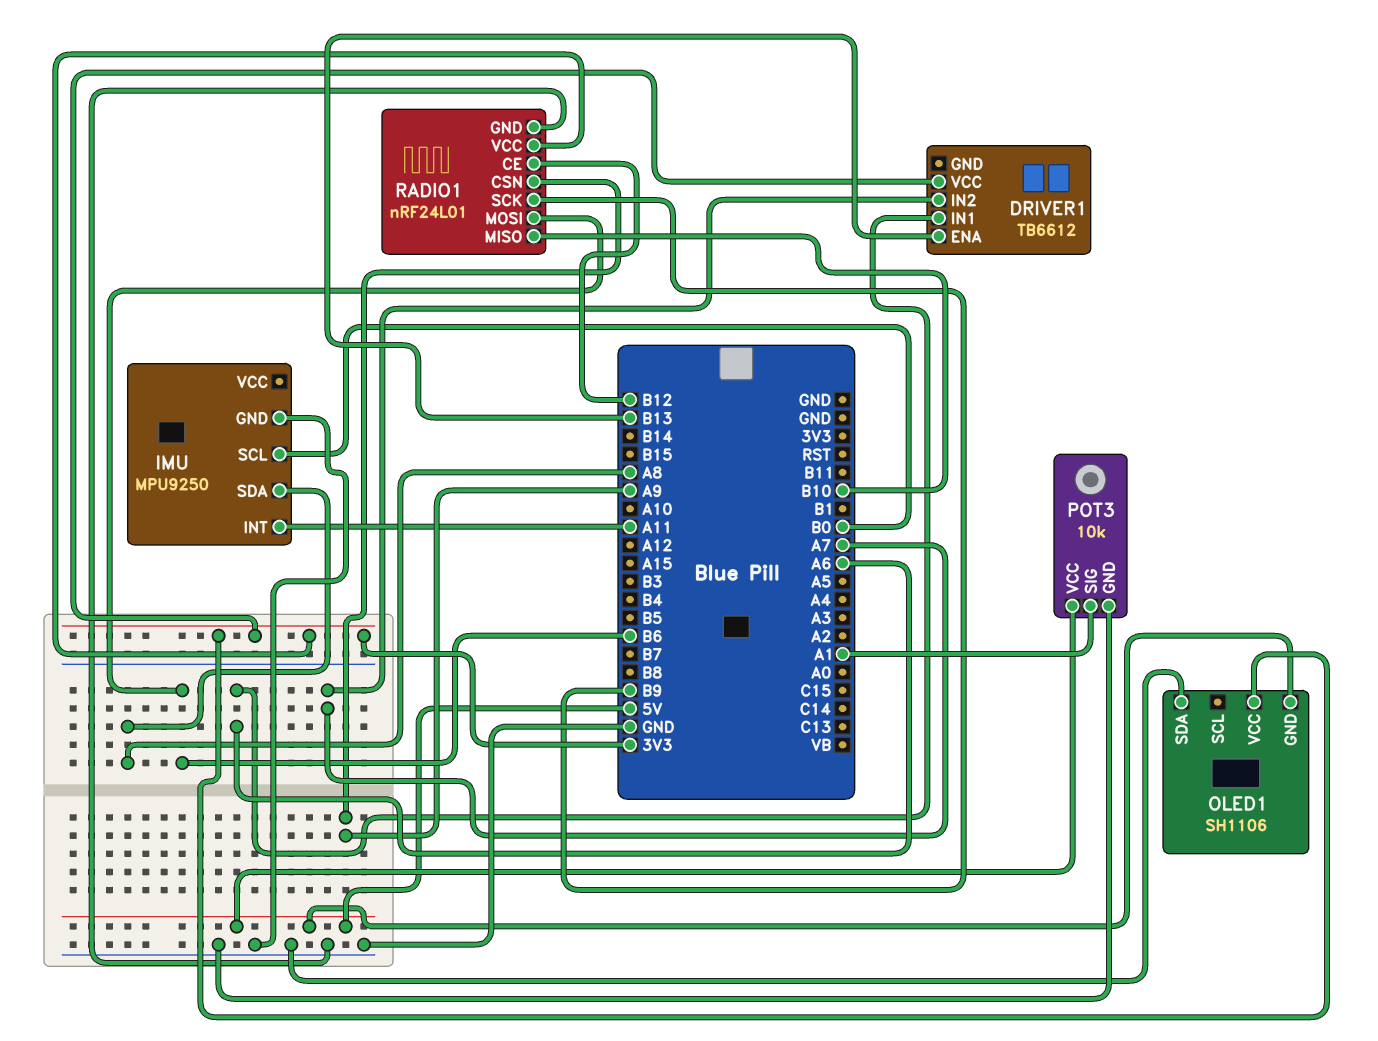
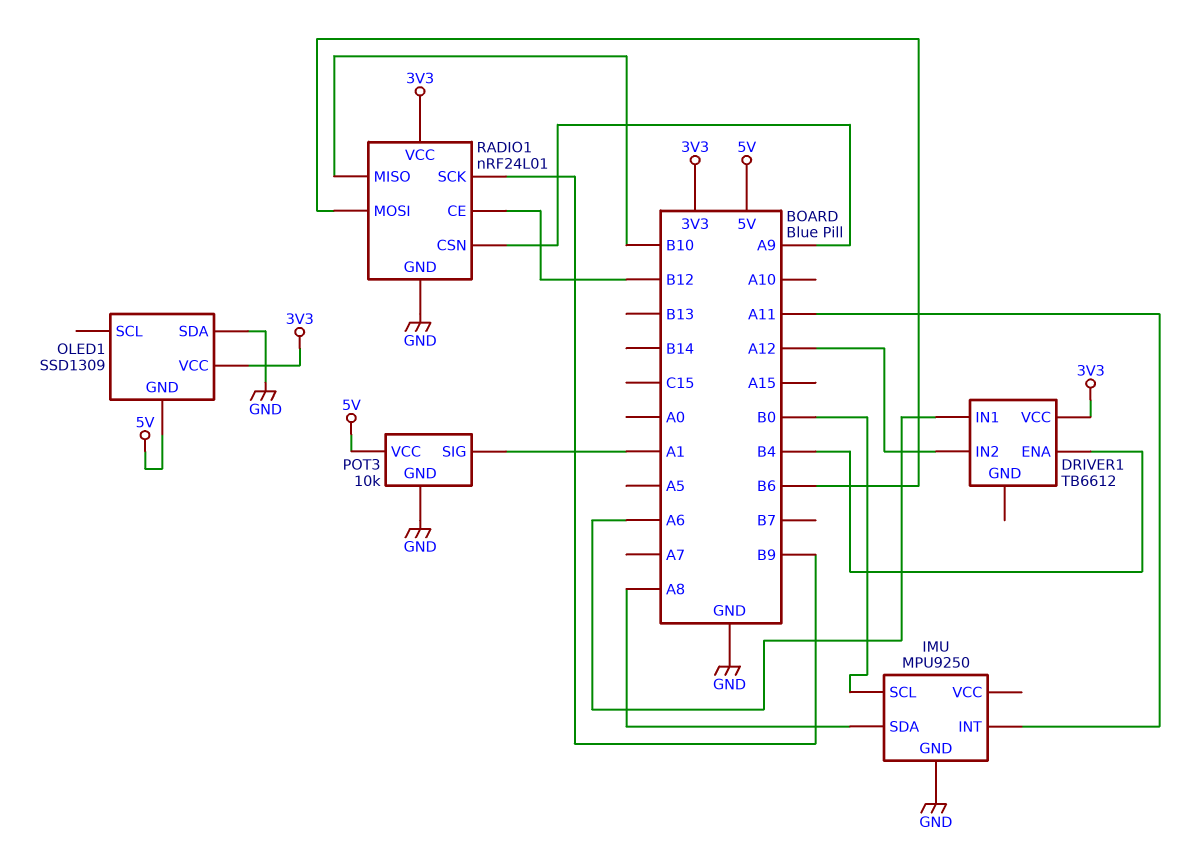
DRIVER1 pin ENA: B13 -> B4
DRIVER1 pin IN2: A7 -> A12
OLED1: SH1106 -> SSD1309

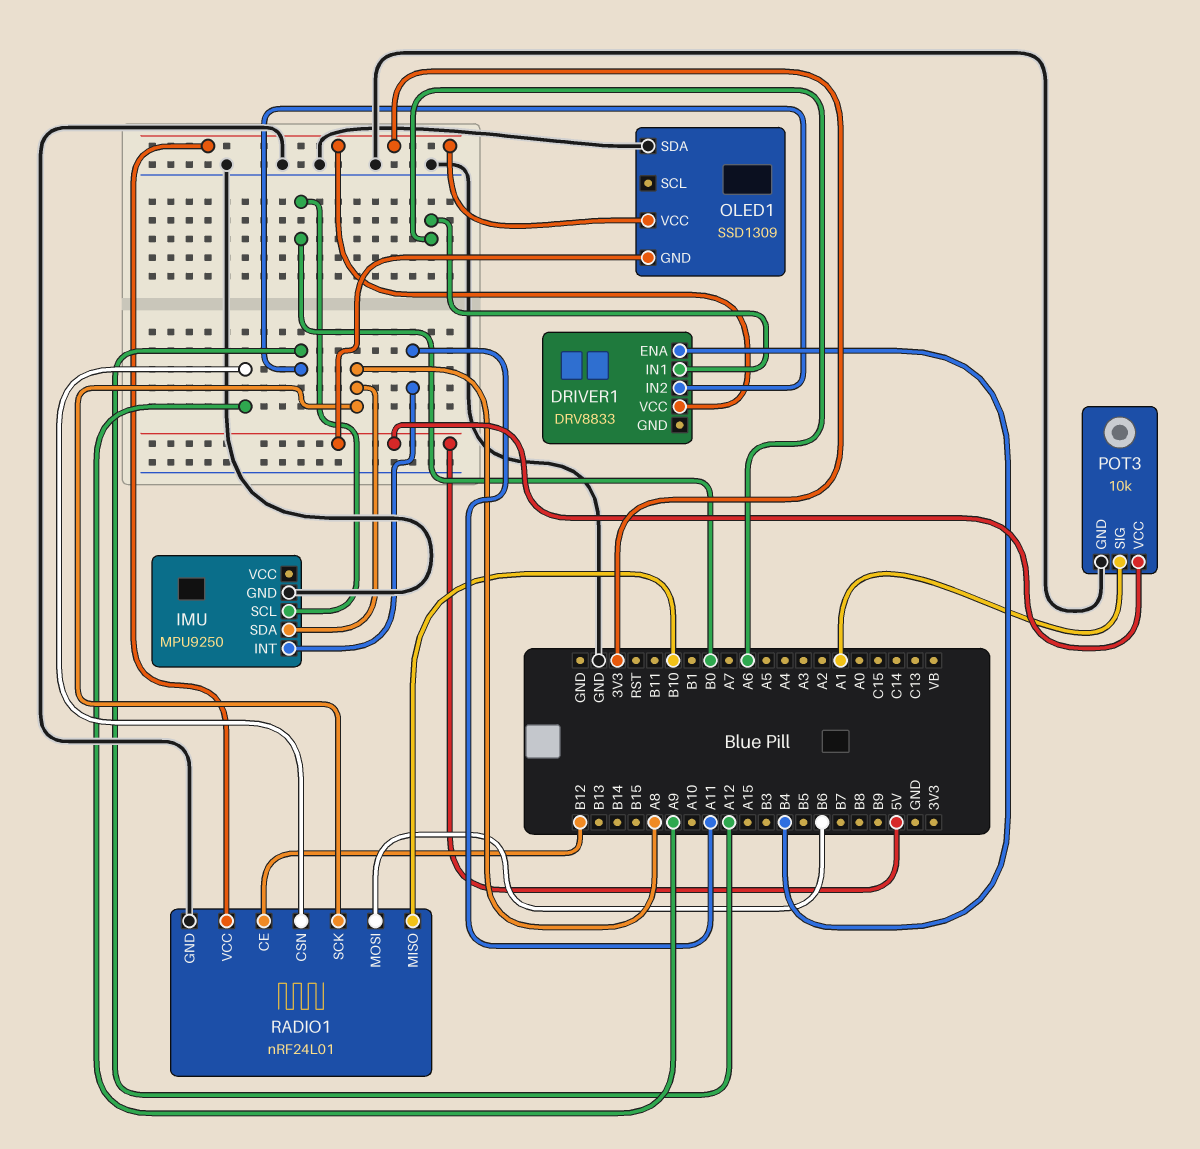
DRIVER1: TB6612 -> DRV8833
RADIO1 pin SCK: B9 -> A8

